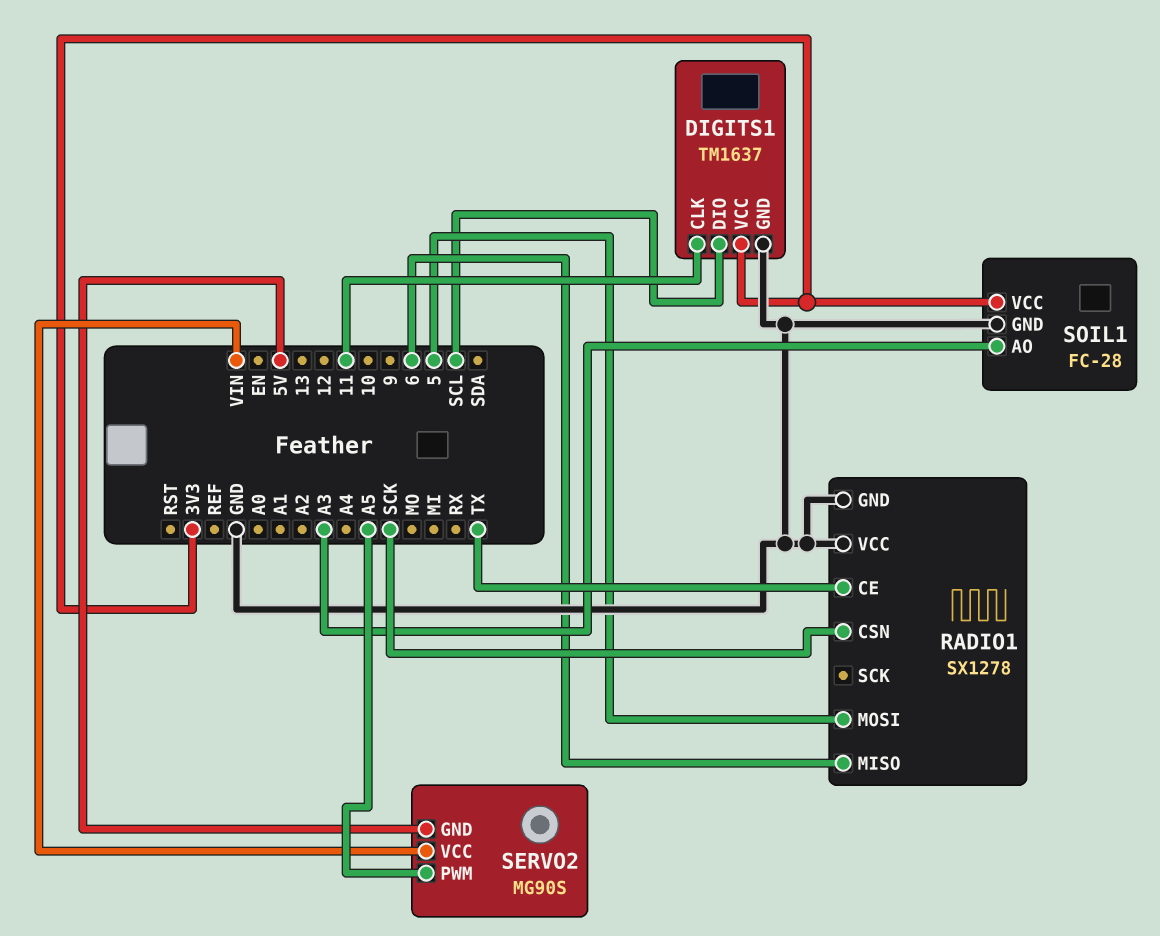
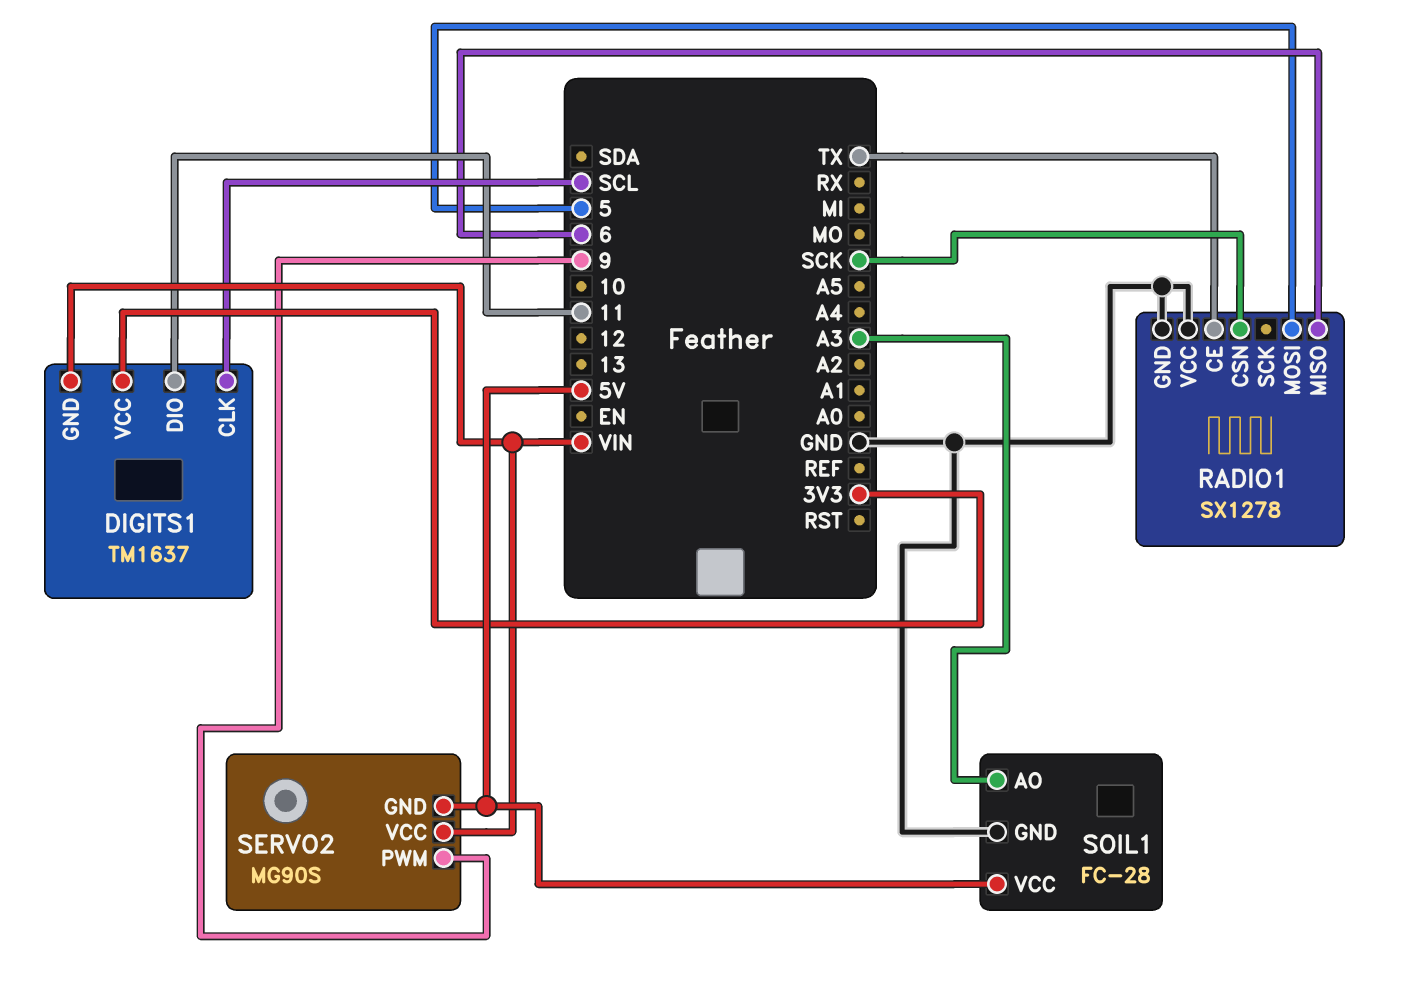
DIGITS1 pin CLK: 11 -> SCL
DIGITS1 pin DIO: SCL -> 11
DIGITS1 pin GND: GND -> VIN
SERVO2 pin PWM: A5 -> 9
SOIL1 pin VCC: 3V3 -> 5V

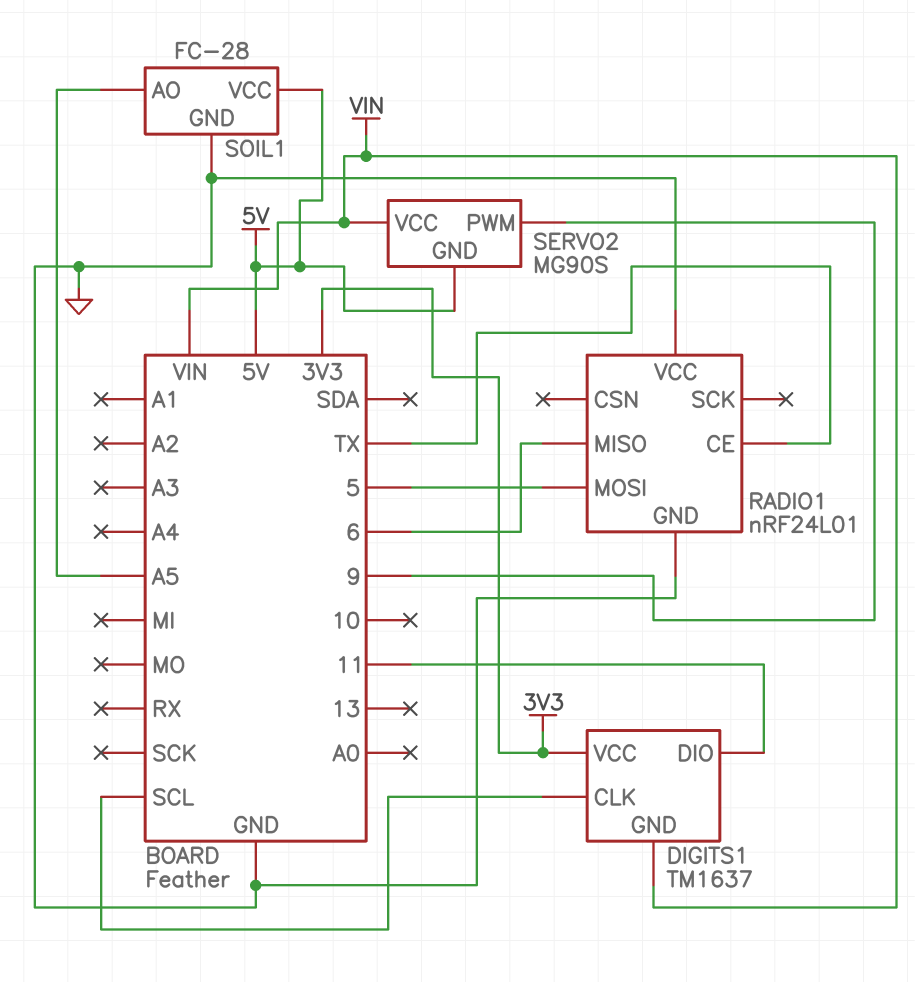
RADIO1: SX1278 -> nRF24L01
RADIO1 pin CSN: SCK -> none
SOIL1 pin AO: A3 -> A5

